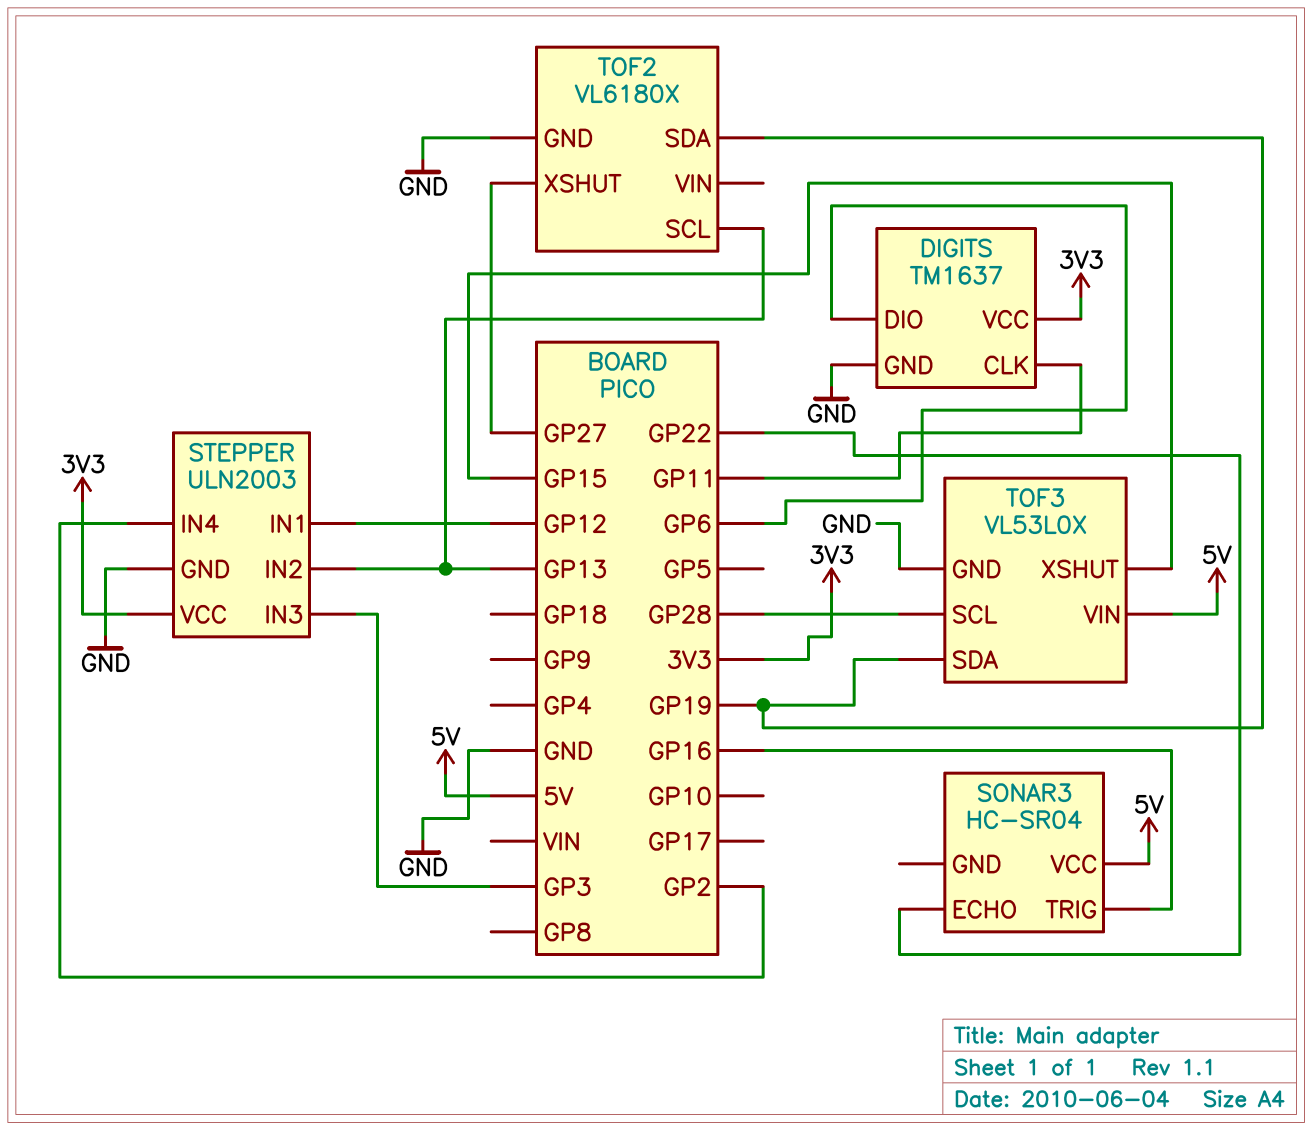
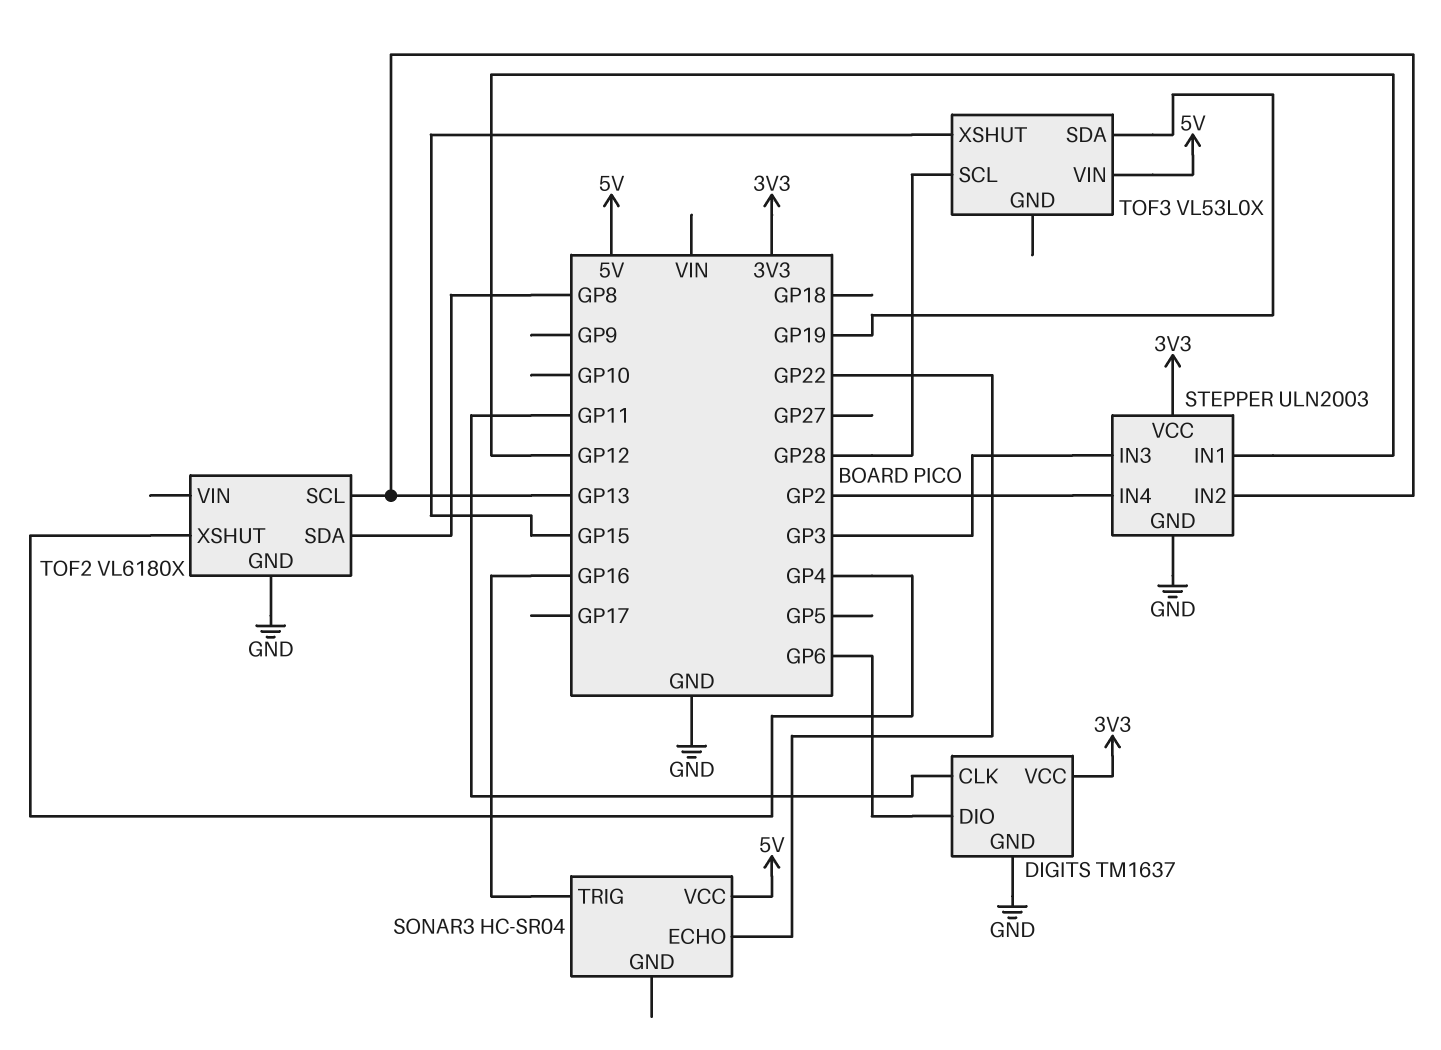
TOF2 pin SDA: GP19 -> GP8
TOF2 pin XSHUT: GP27 -> GP4
TOF3 pin GND: GND -> none

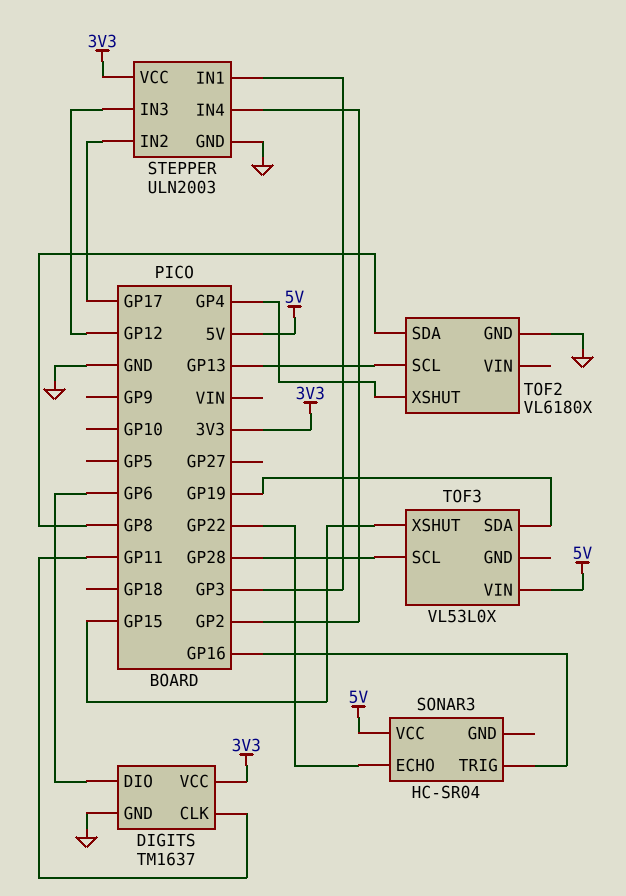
STEPPER pin IN1: GP12 -> GP3
STEPPER pin IN2: GP13 -> GP17
STEPPER pin IN3: GP3 -> GP12

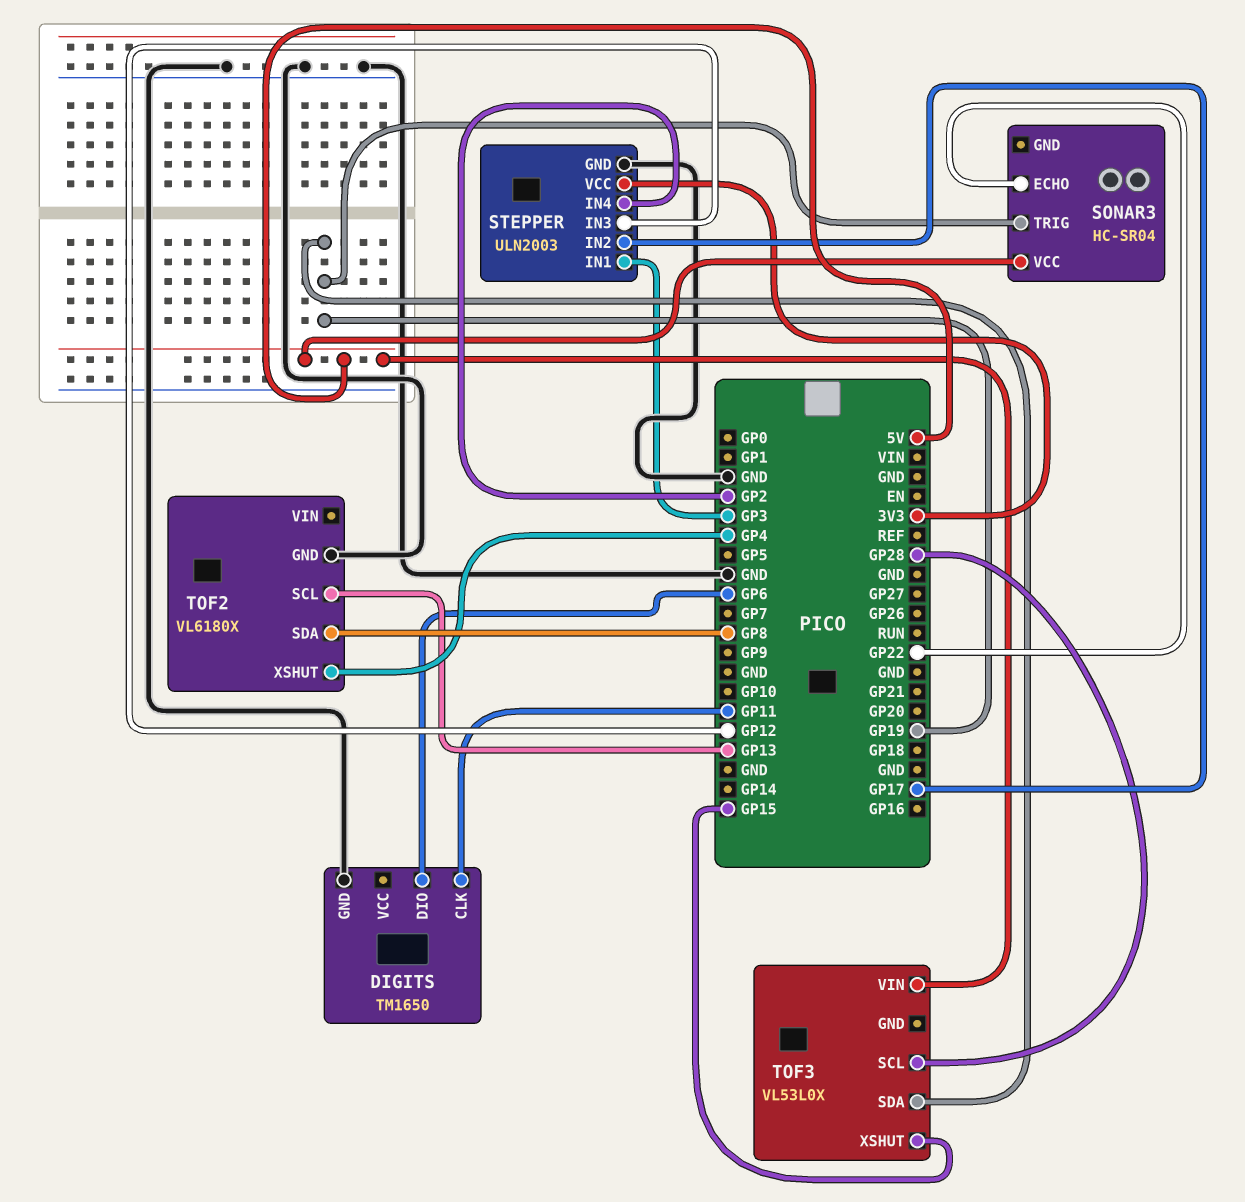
DIGITS: TM1637 -> TM1650
DIGITS pin VCC: 3V3 -> none
SONAR3 pin TRIG: GP16 -> GP19

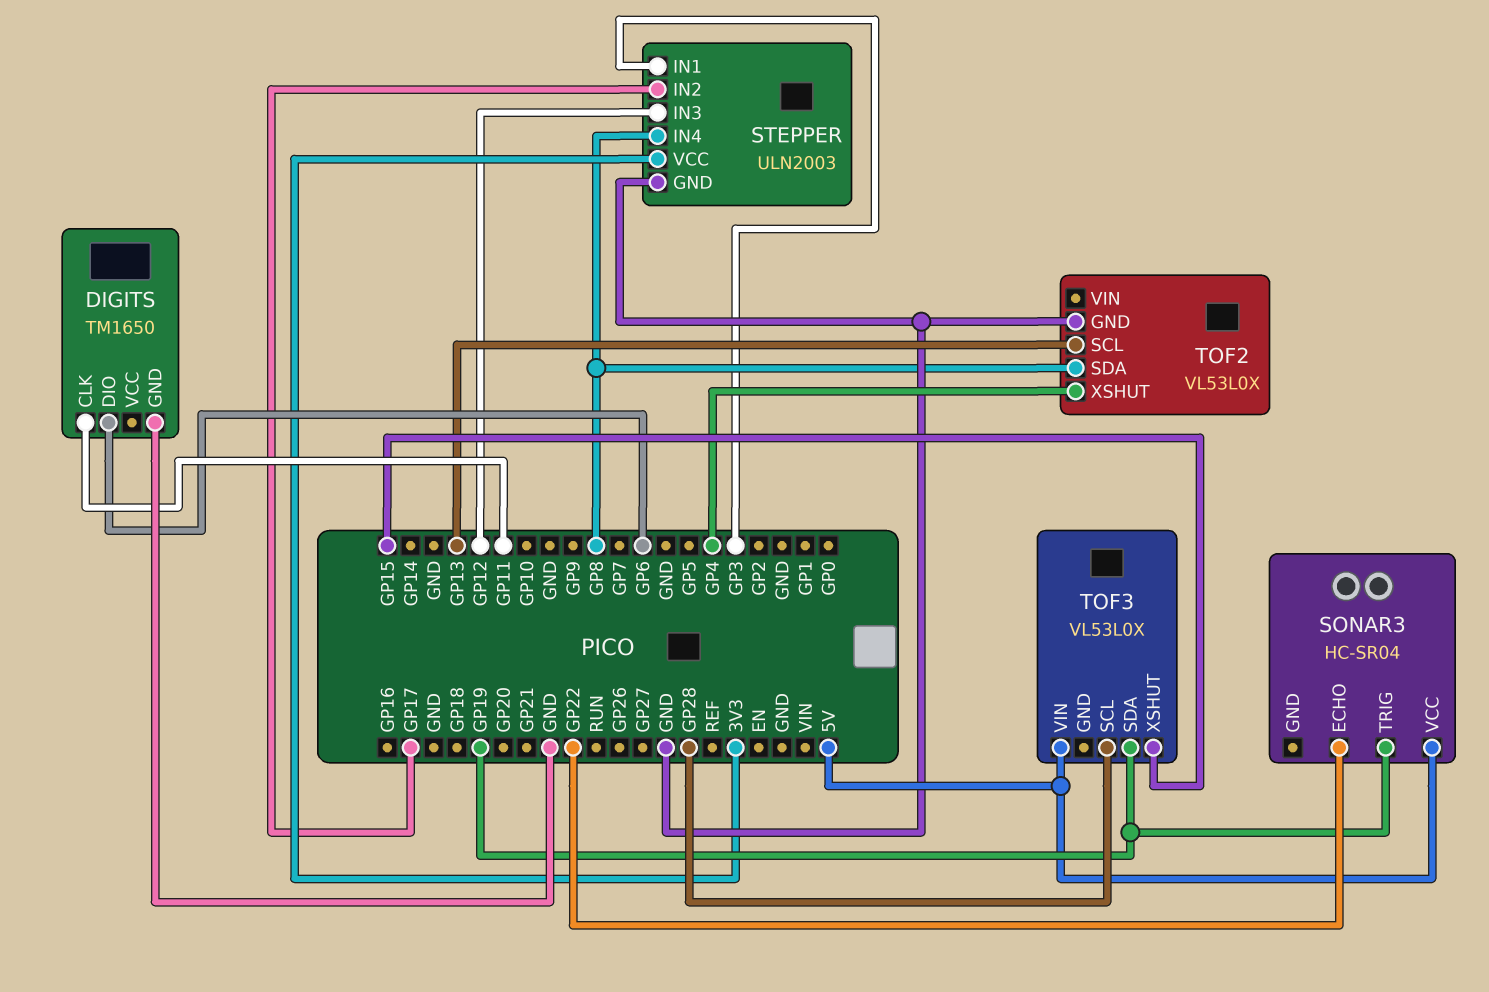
STEPPER pin IN4: GP2 -> GP8
TOF2: VL6180X -> VL53L0X

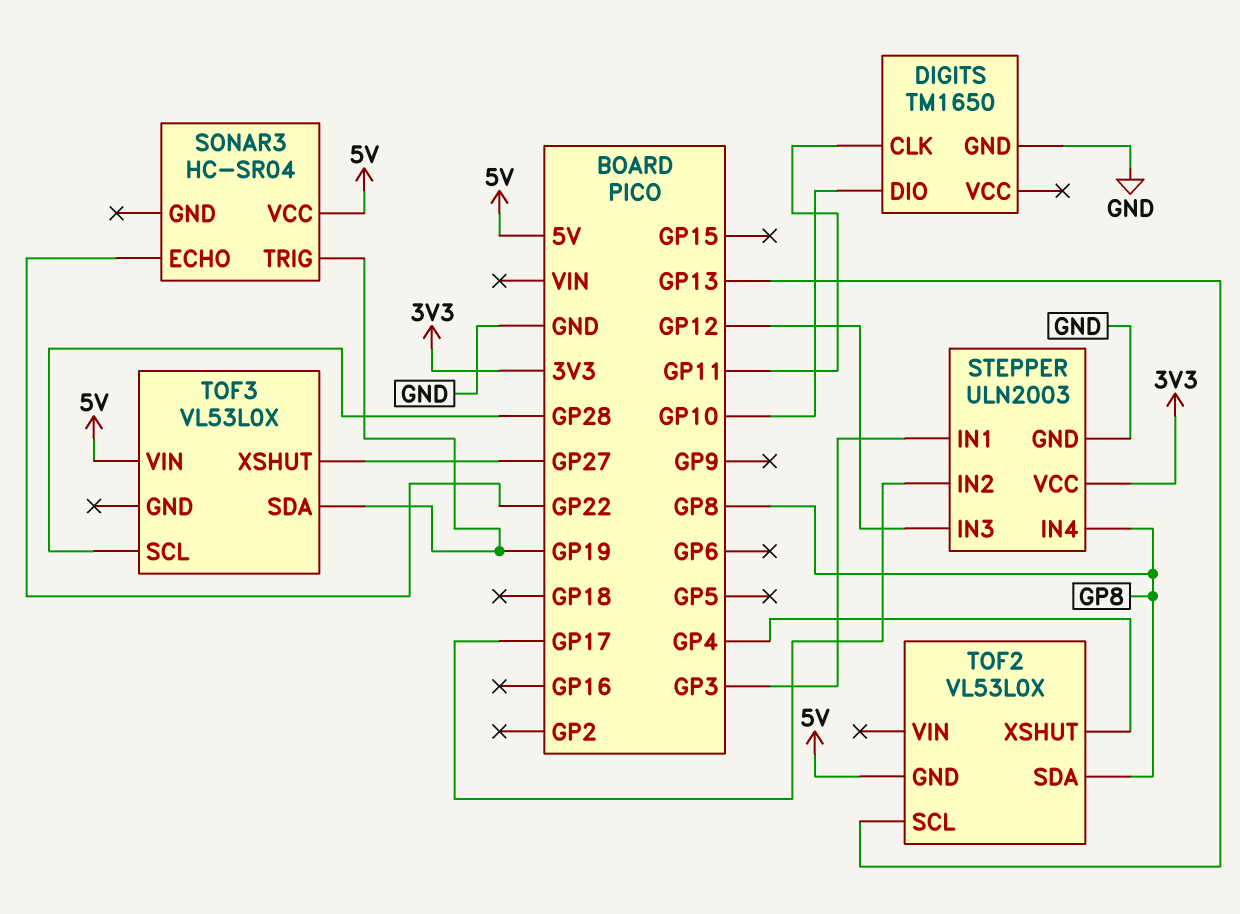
DIGITS pin DIO: GP6 -> GP10
TOF2 pin GND: GND -> 5V
TOF3 pin XSHUT: GP15 -> GP27

